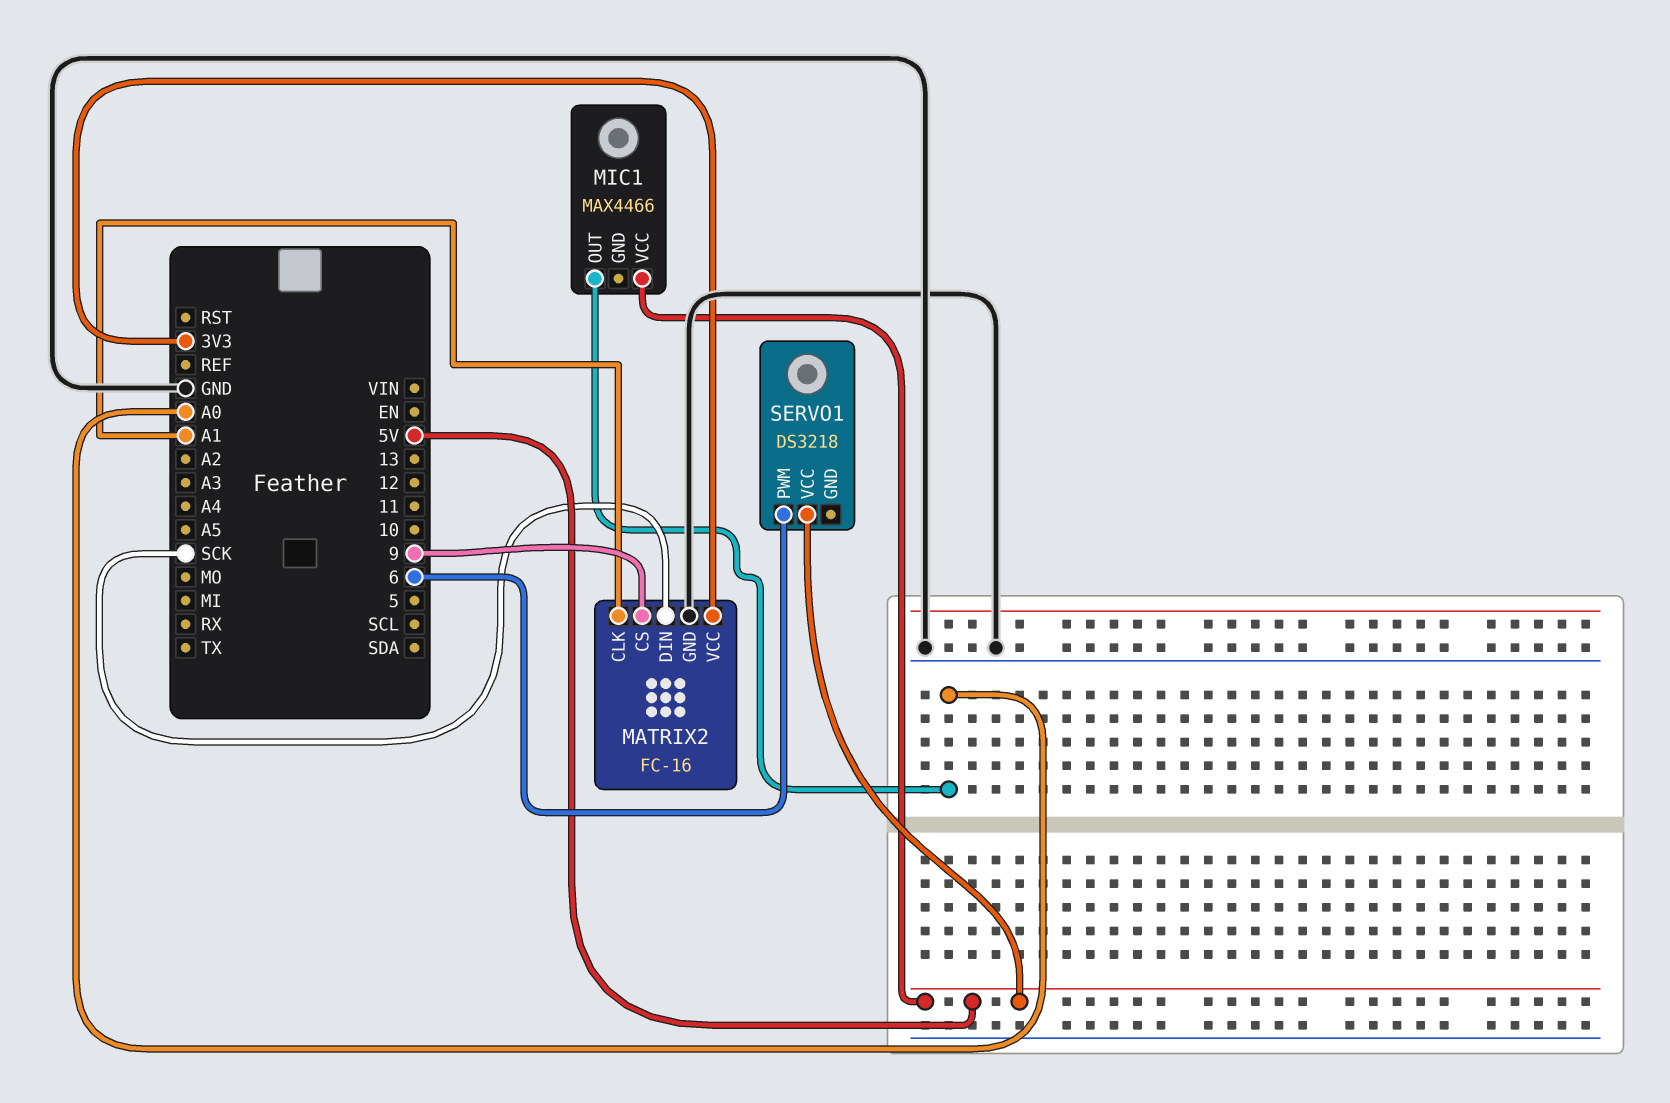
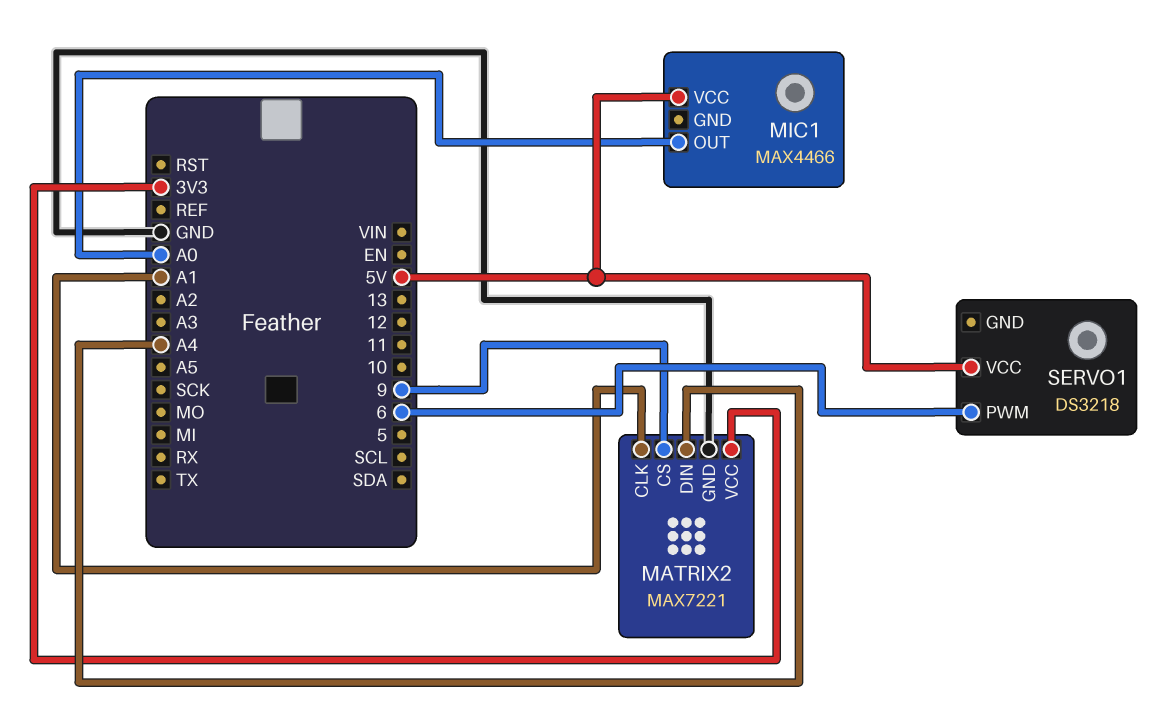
MATRIX2: FC-16 -> MAX7221
MATRIX2 pin DIN: SCK -> A4

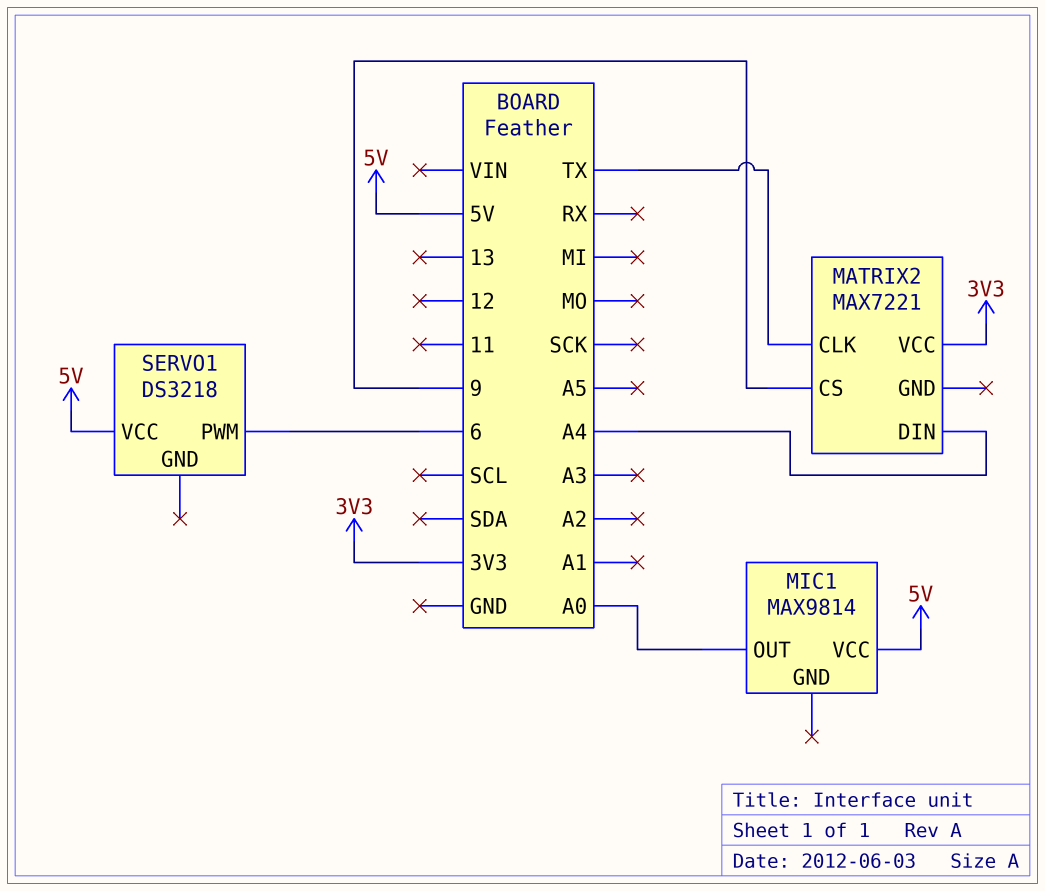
MATRIX2 pin CLK: A1 -> TX
MATRIX2 pin GND: GND -> none
MIC1: MAX4466 -> MAX9814

